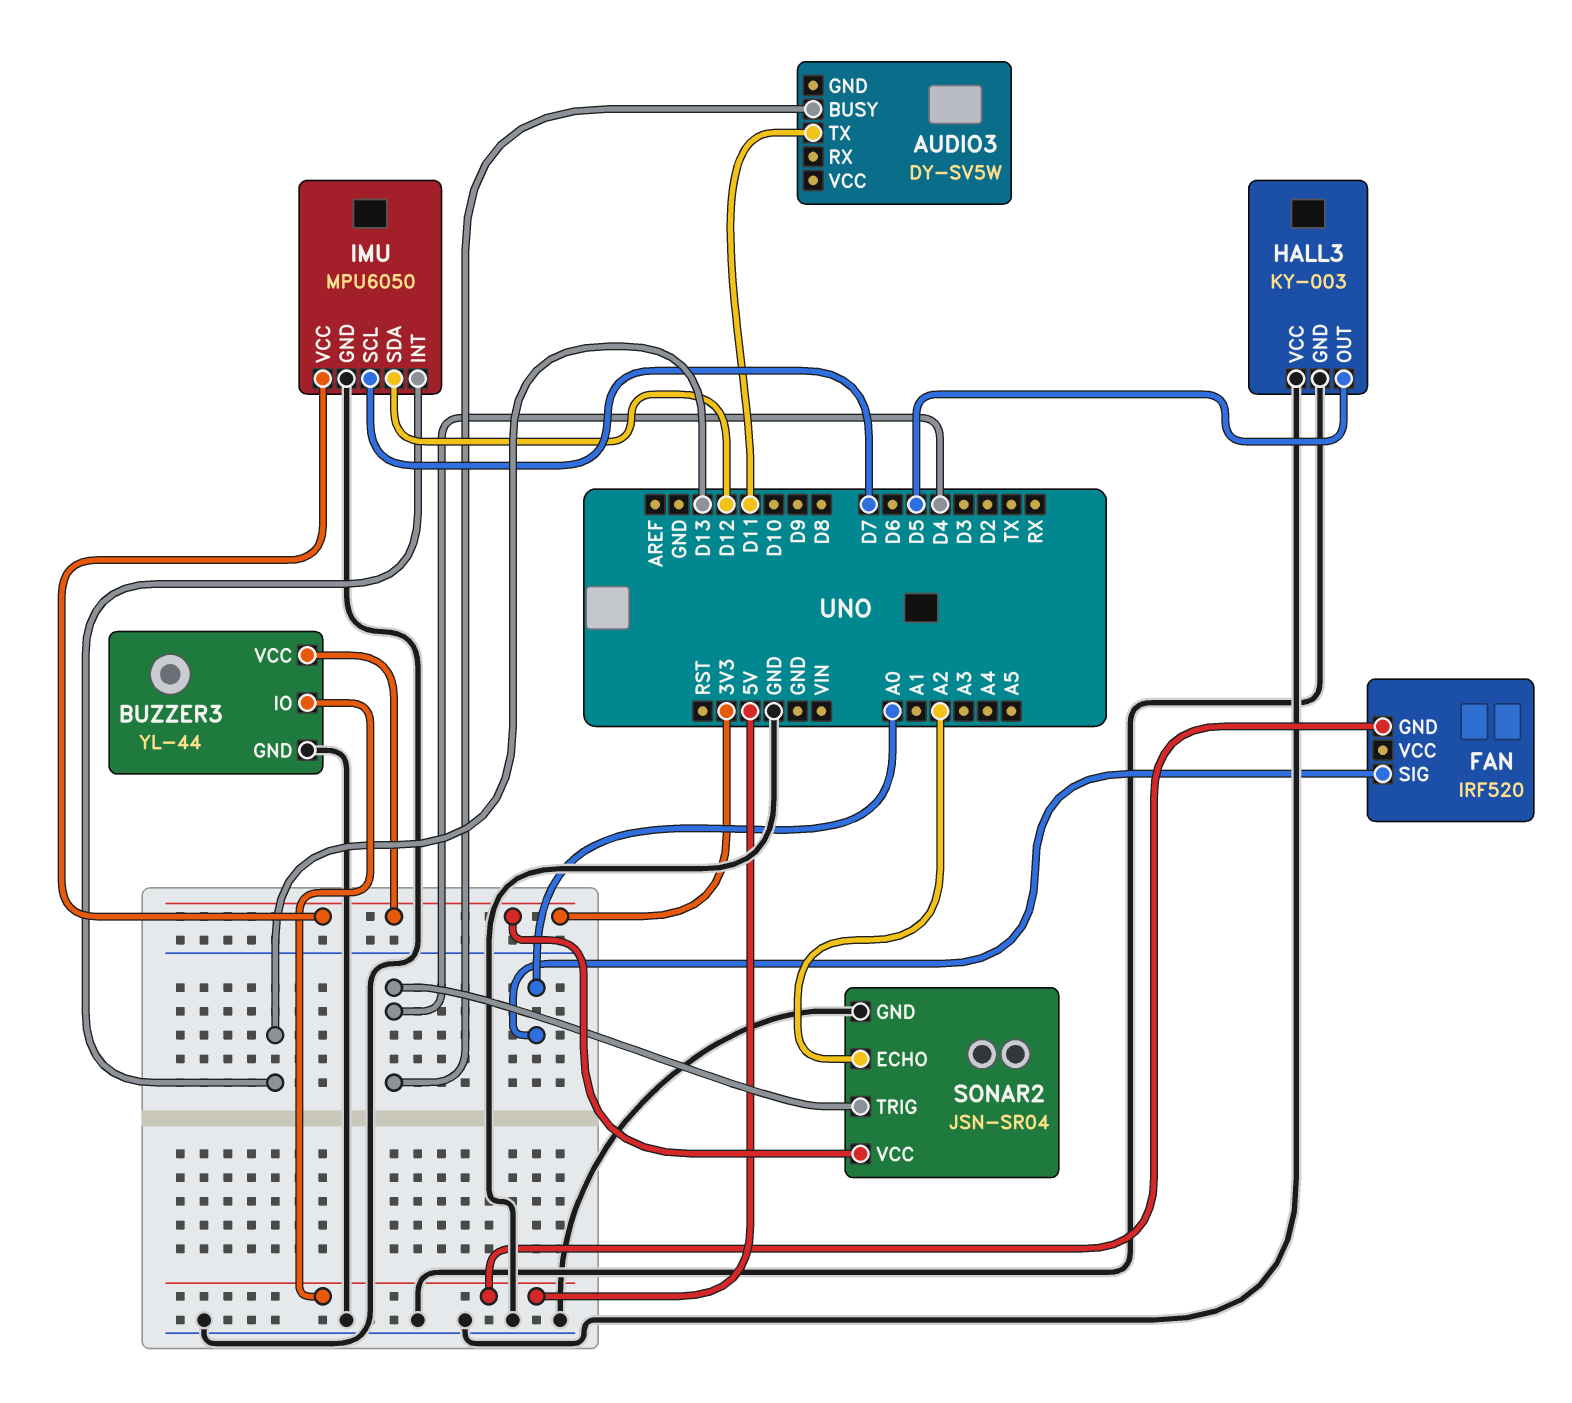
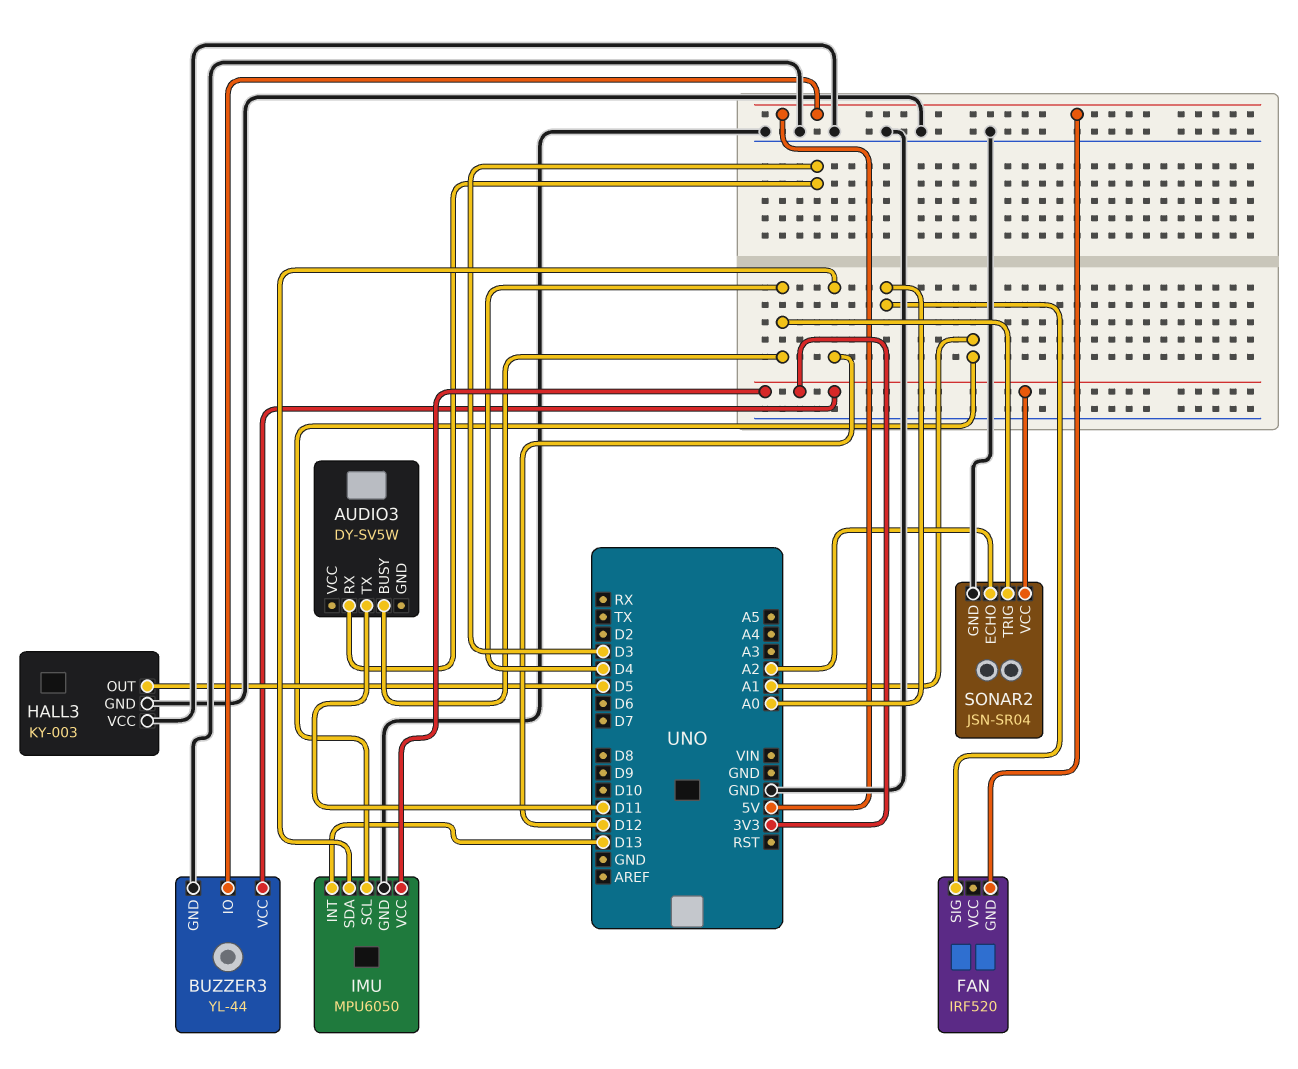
AUDIO3 pin RX: none -> D3
IMU pin SCL: D7 -> A1

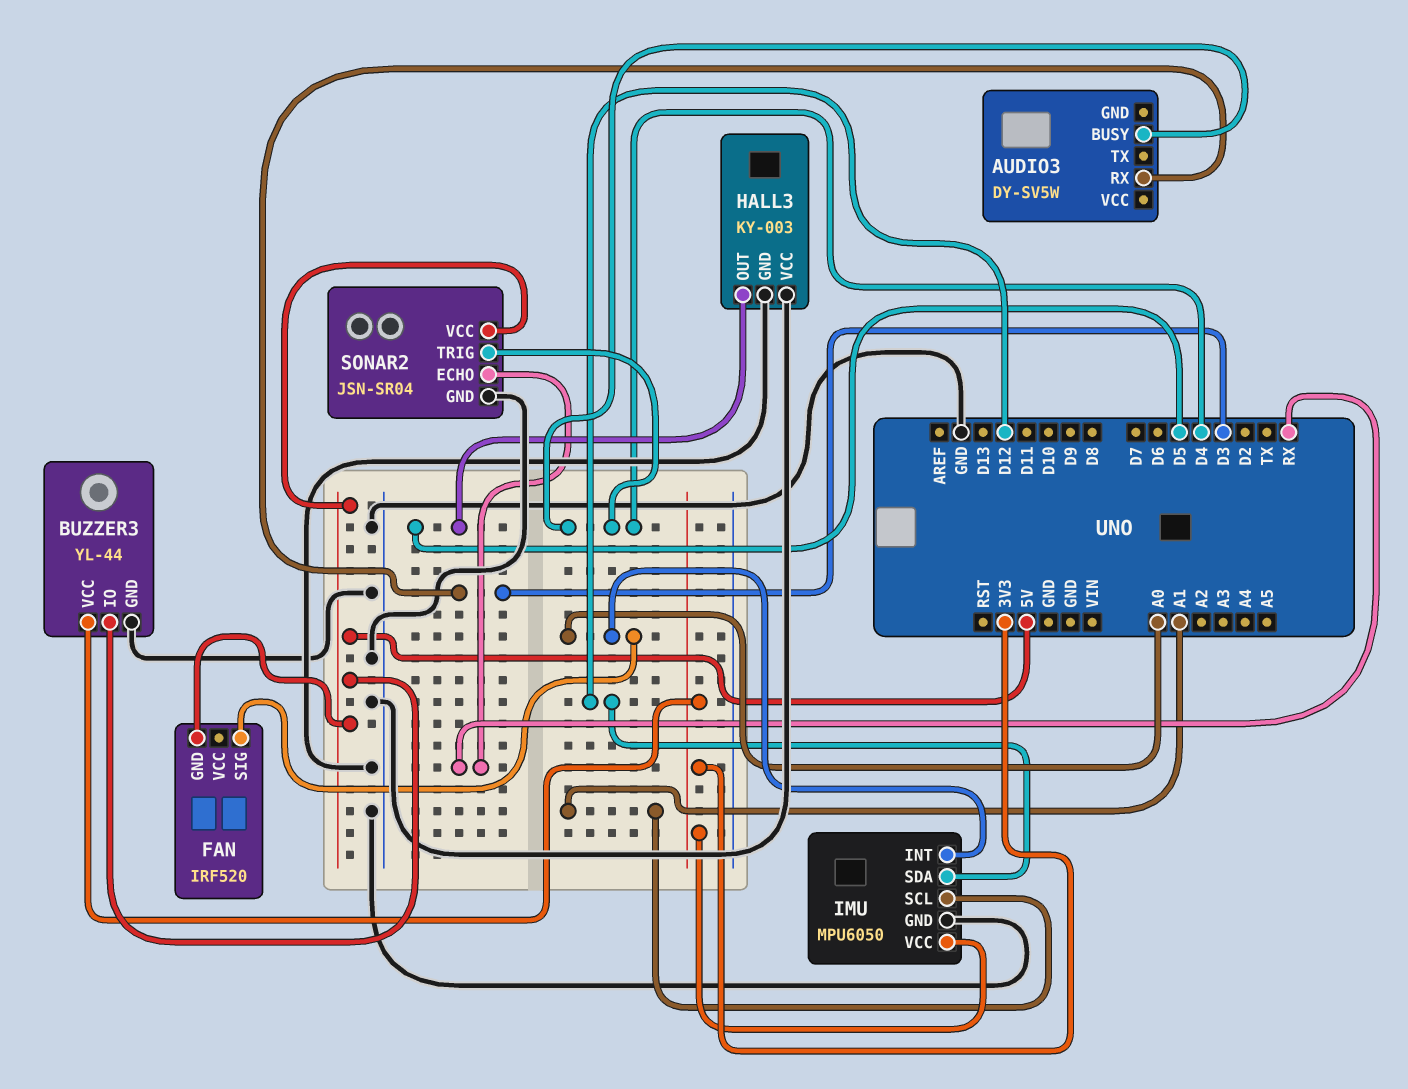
AUDIO3 pin TX: D11 -> none
IMU pin INT: D13 -> A0
SONAR2 pin ECHO: A2 -> RX
SONAR2 pin VCC: 3V3 -> 5V

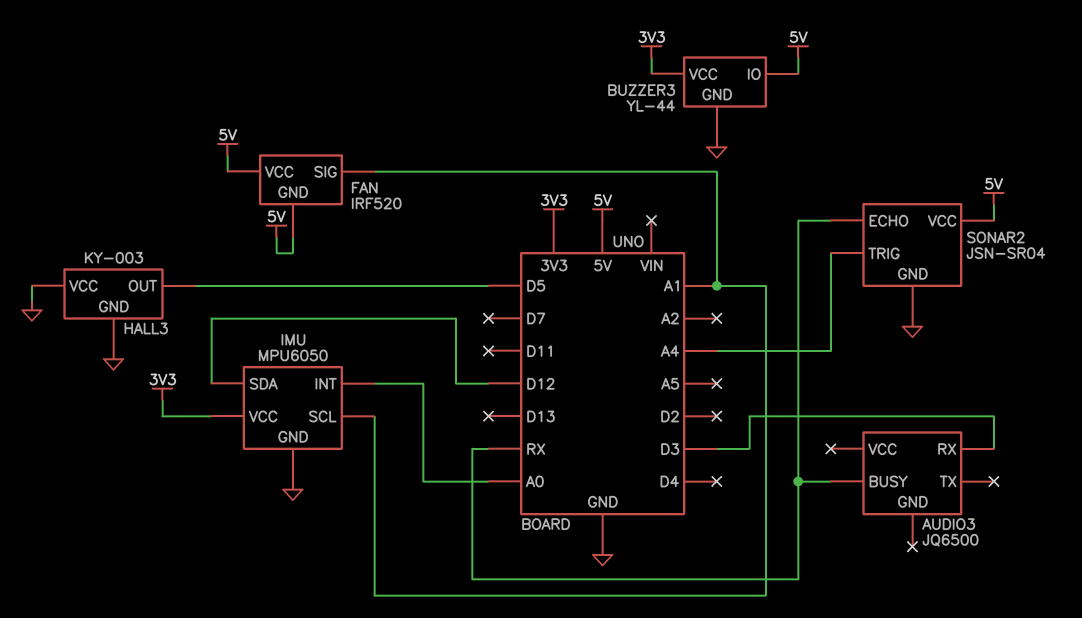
AUDIO3: DY-SV5W -> JQ6500
AUDIO3 pin BUSY: D4 -> RX
FAN pin SIG: A0 -> A1
FAN pin VCC: none -> 5V
SONAR2 pin TRIG: D4 -> A4

